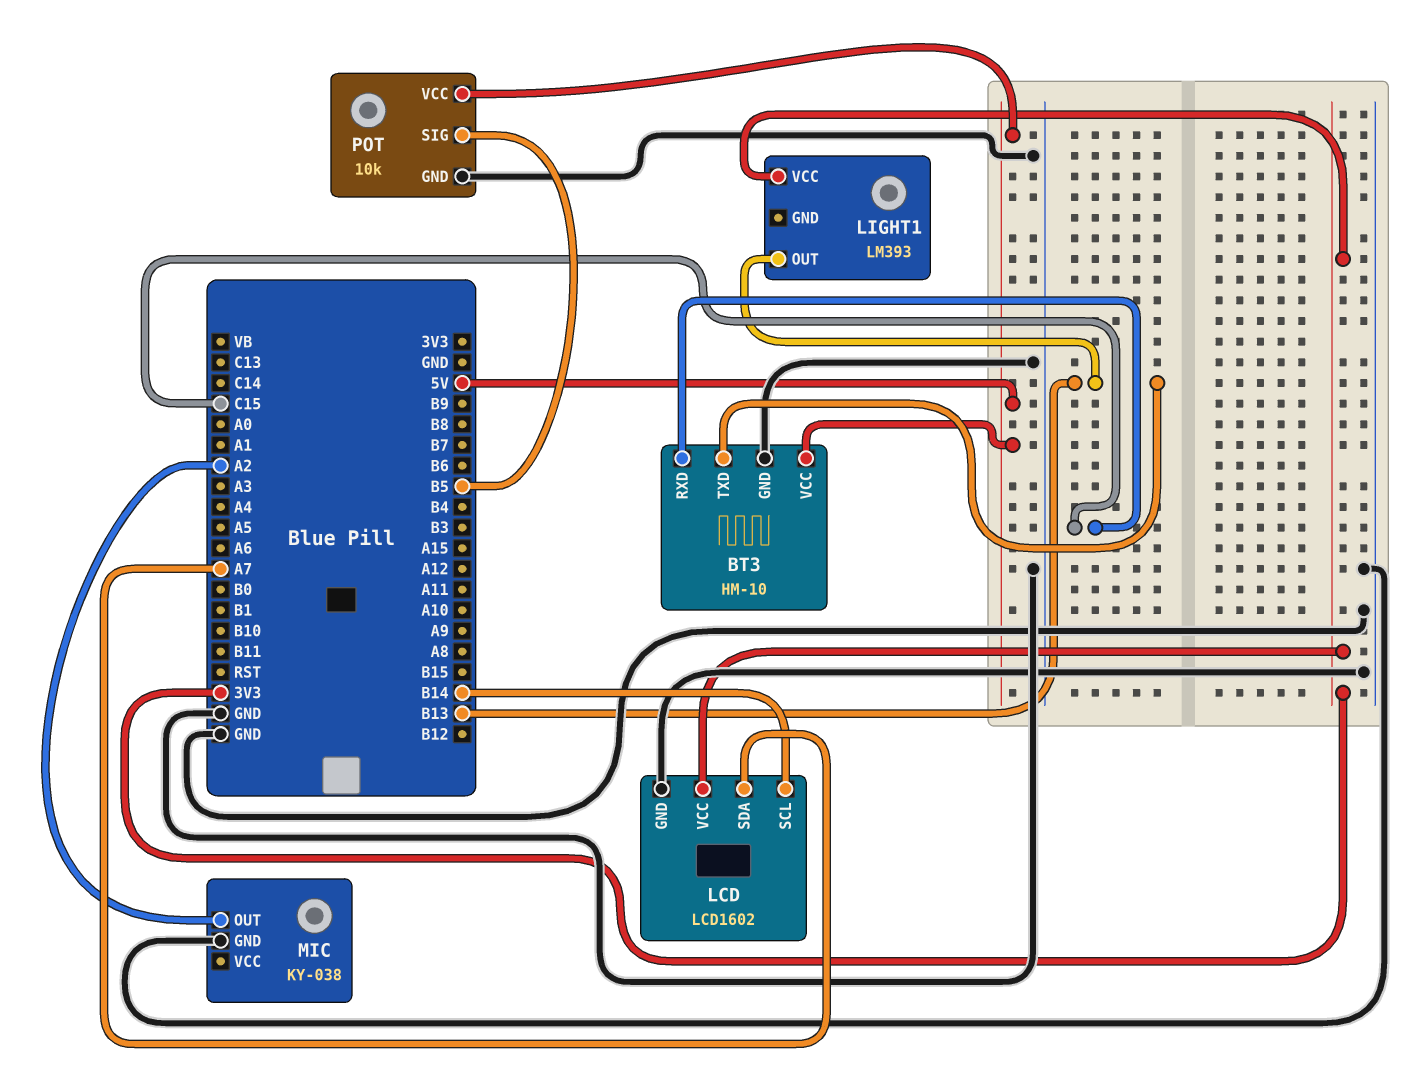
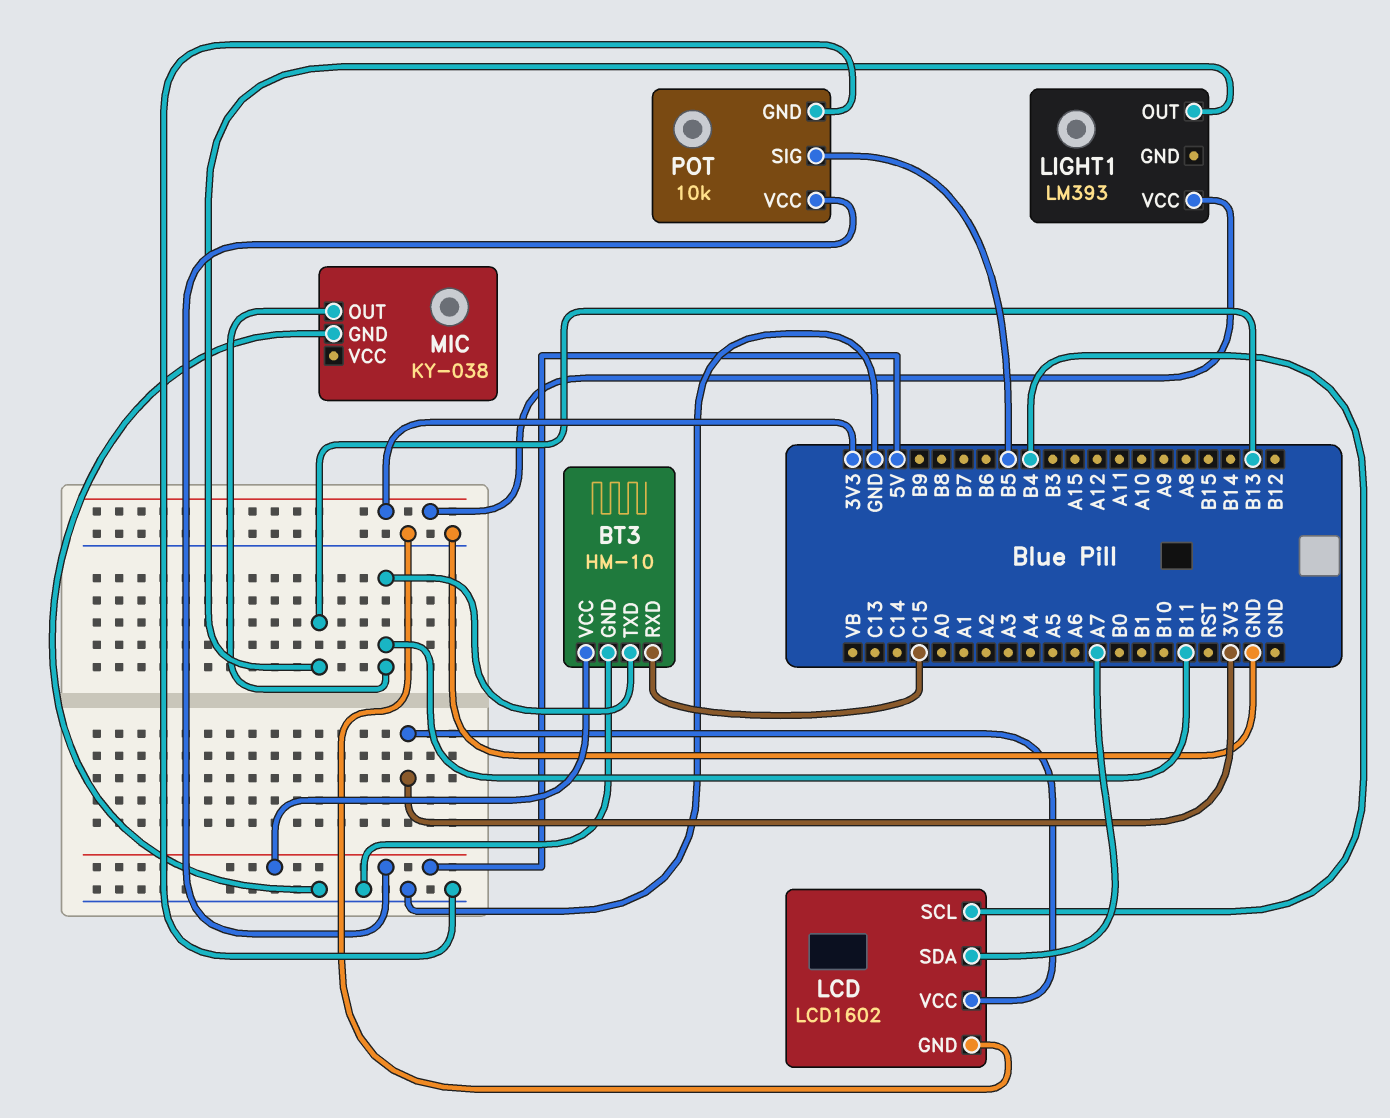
BT3 pin TXD: B13 -> B11
LCD pin SCL: B14 -> B4
MIC pin OUT: A2 -> B11

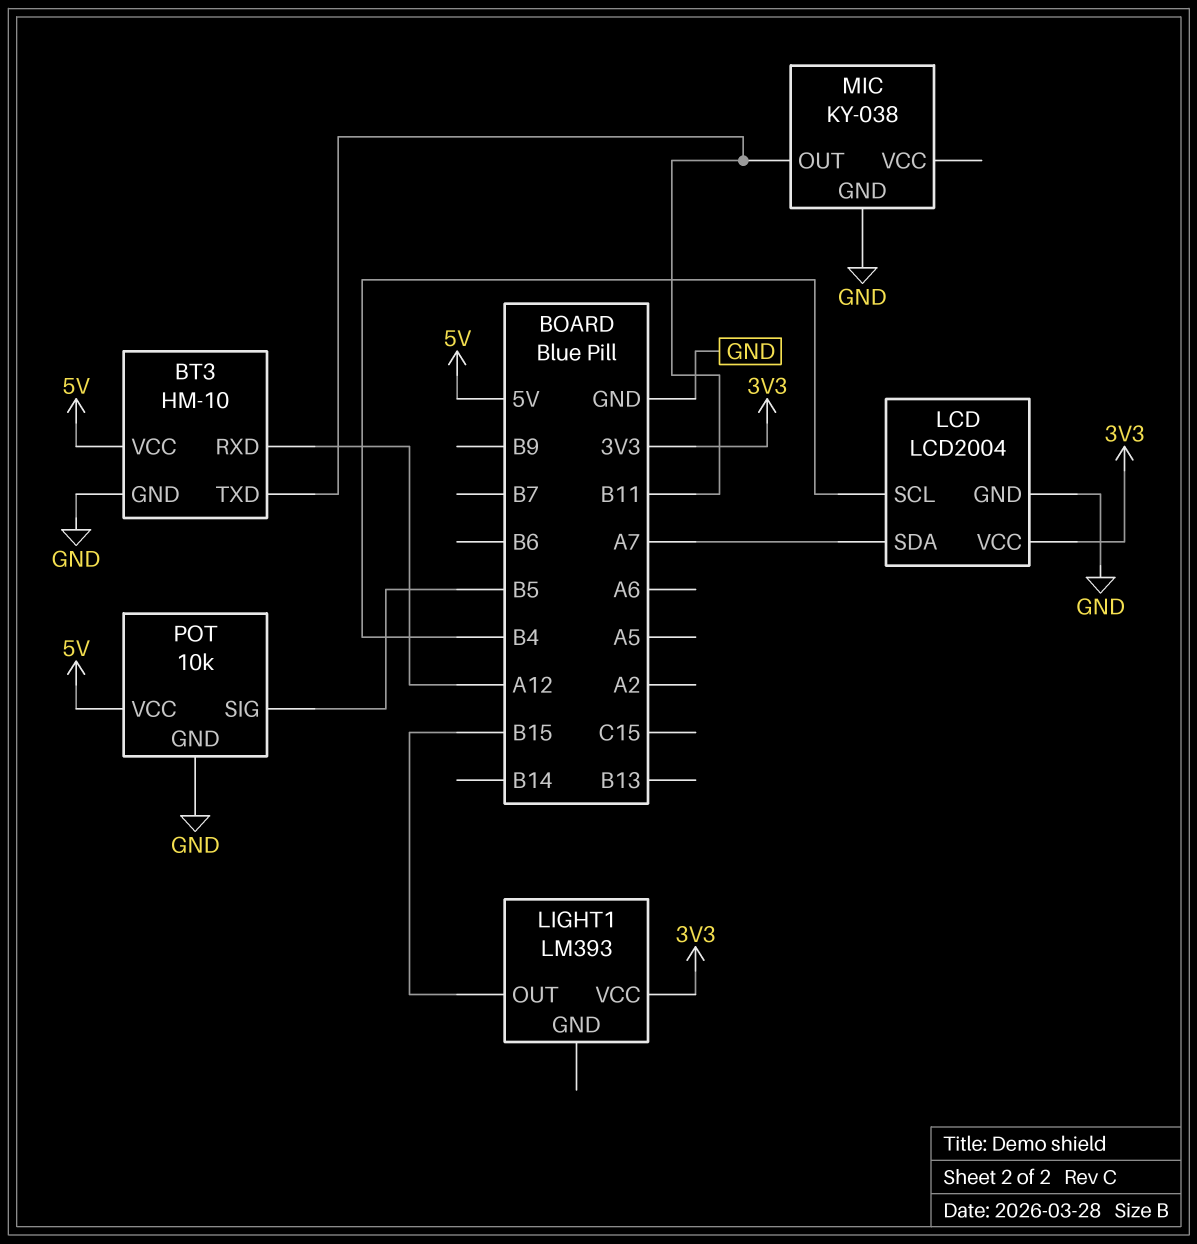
BT3 pin RXD: C15 -> A12
LCD: LCD1602 -> LCD2004
LIGHT1 pin OUT: B13 -> B15

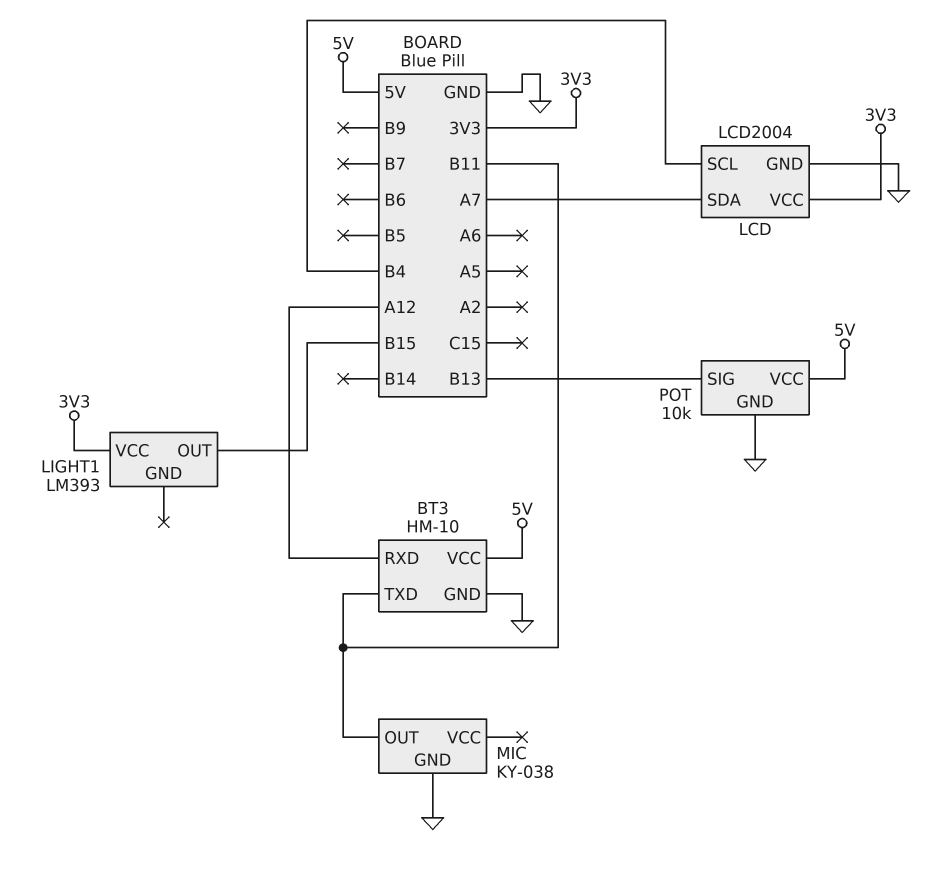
POT pin SIG: B5 -> B13

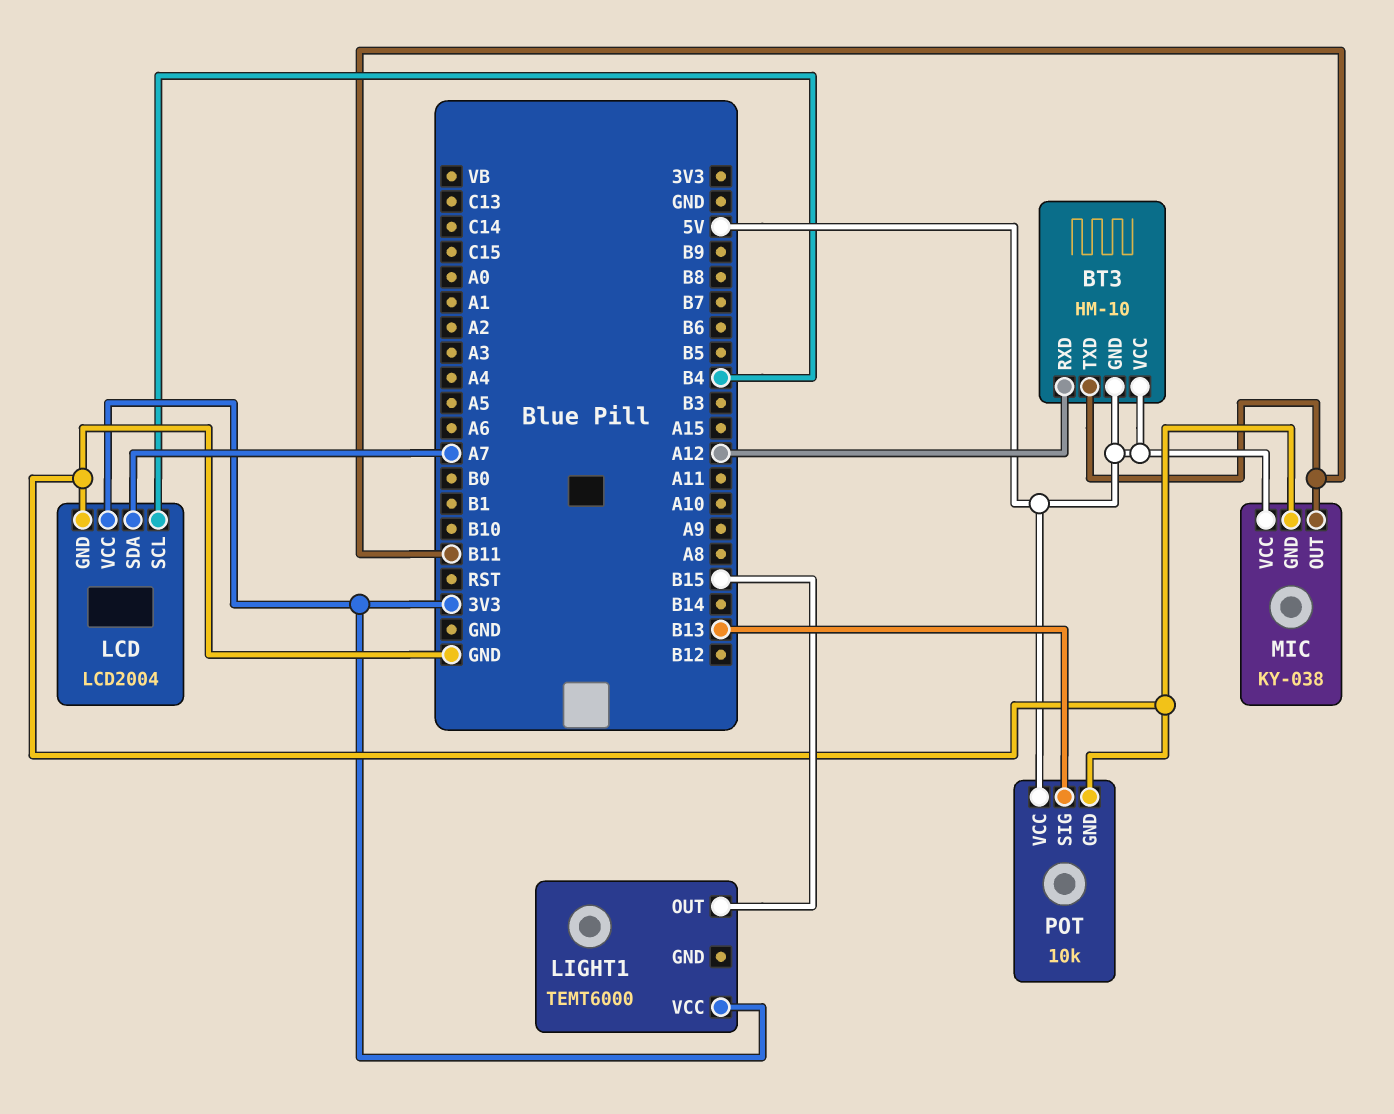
BT3 pin GND: GND -> 5V
LIGHT1: LM393 -> TEMT6000
MIC pin VCC: none -> 5V

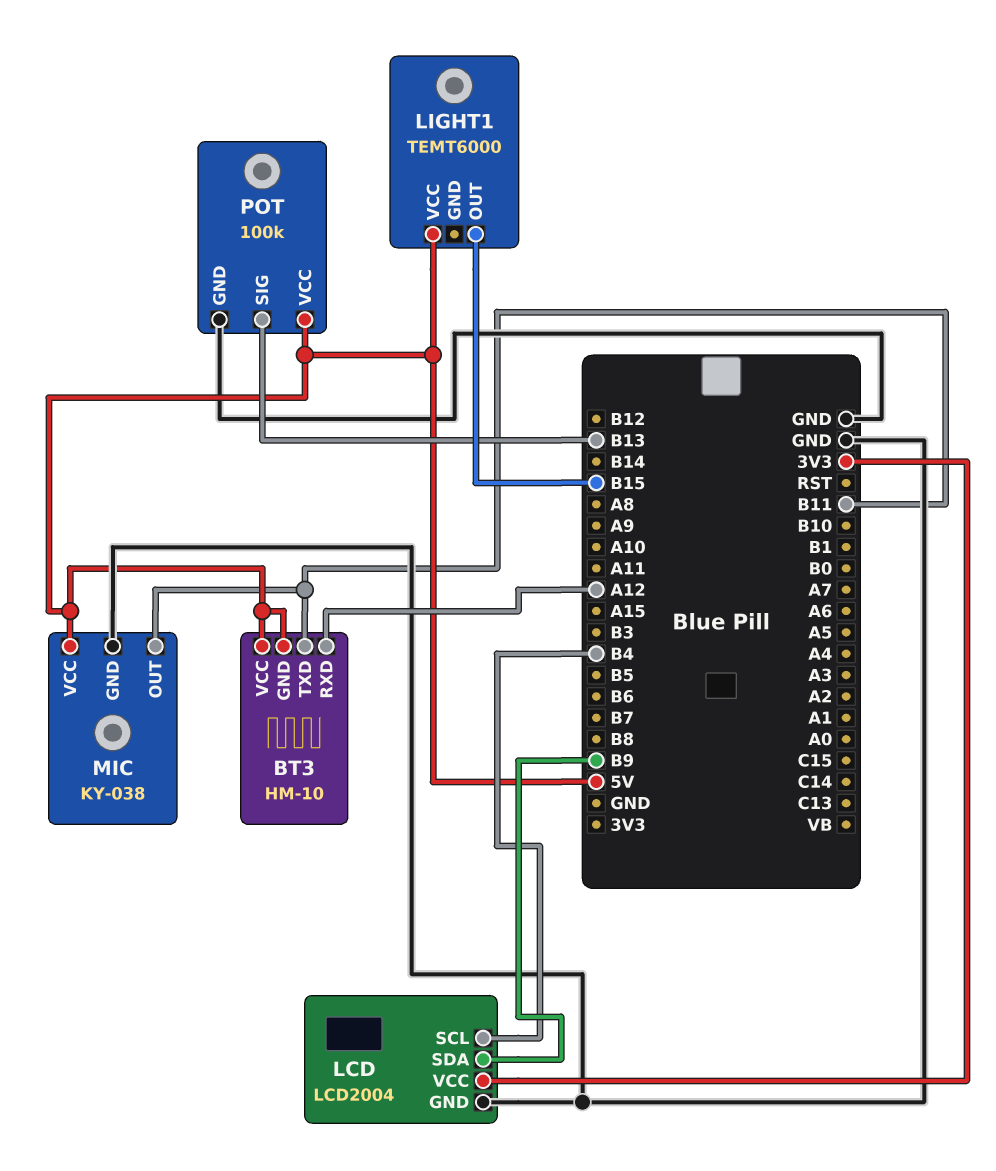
LCD pin SDA: A7 -> B9
LIGHT1 pin VCC: 3V3 -> 5V
POT: 10k -> 100k

